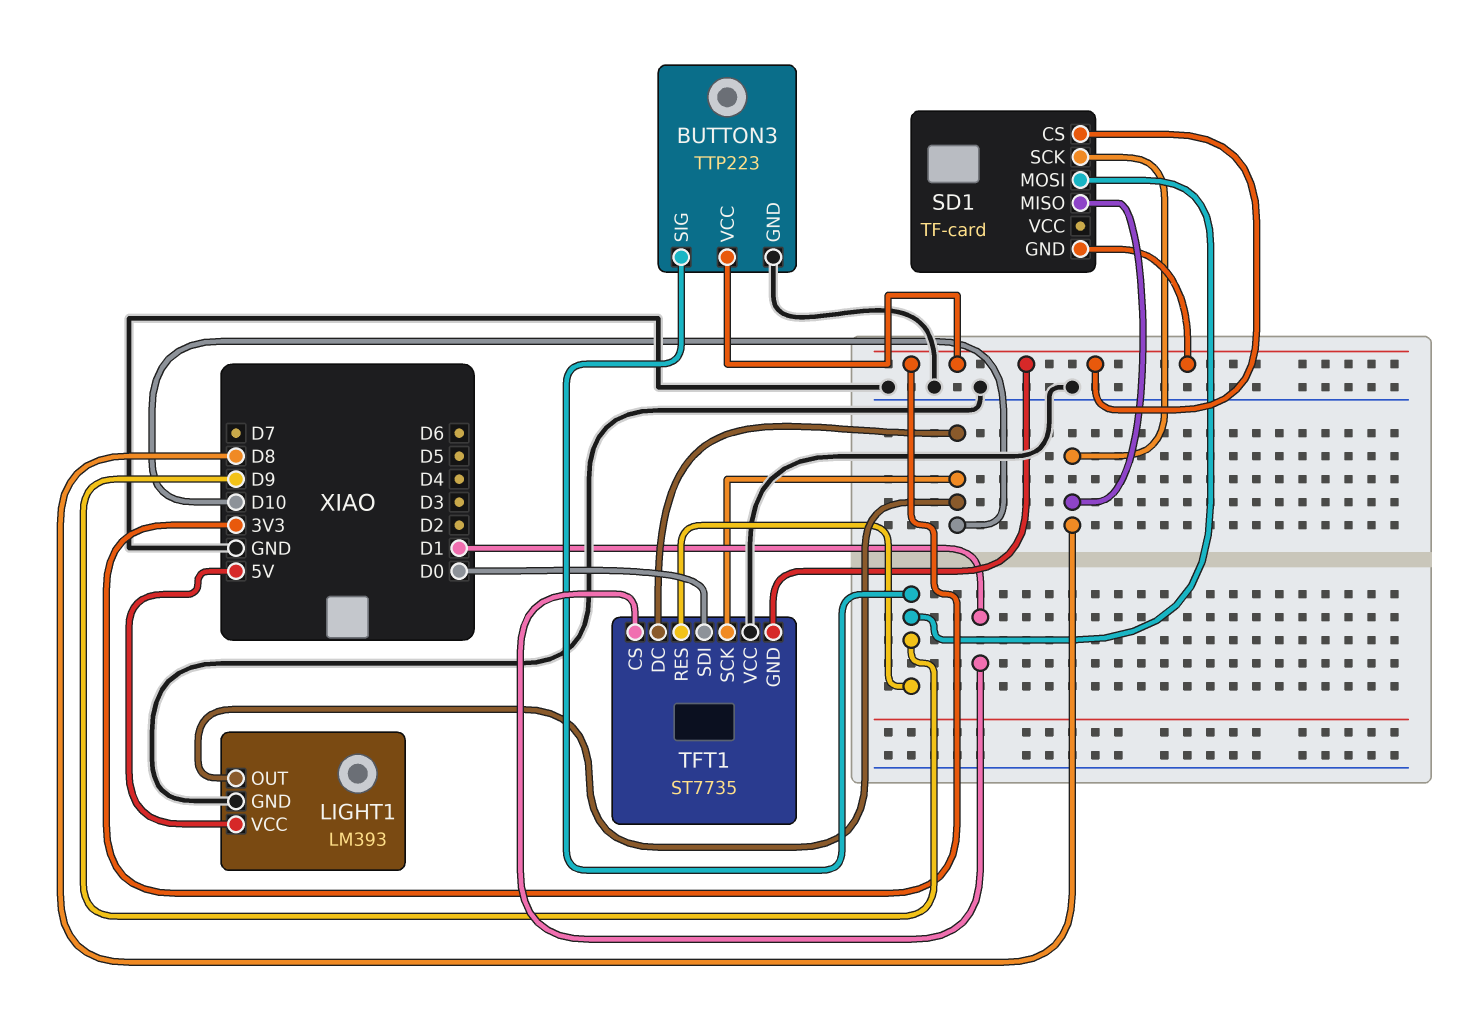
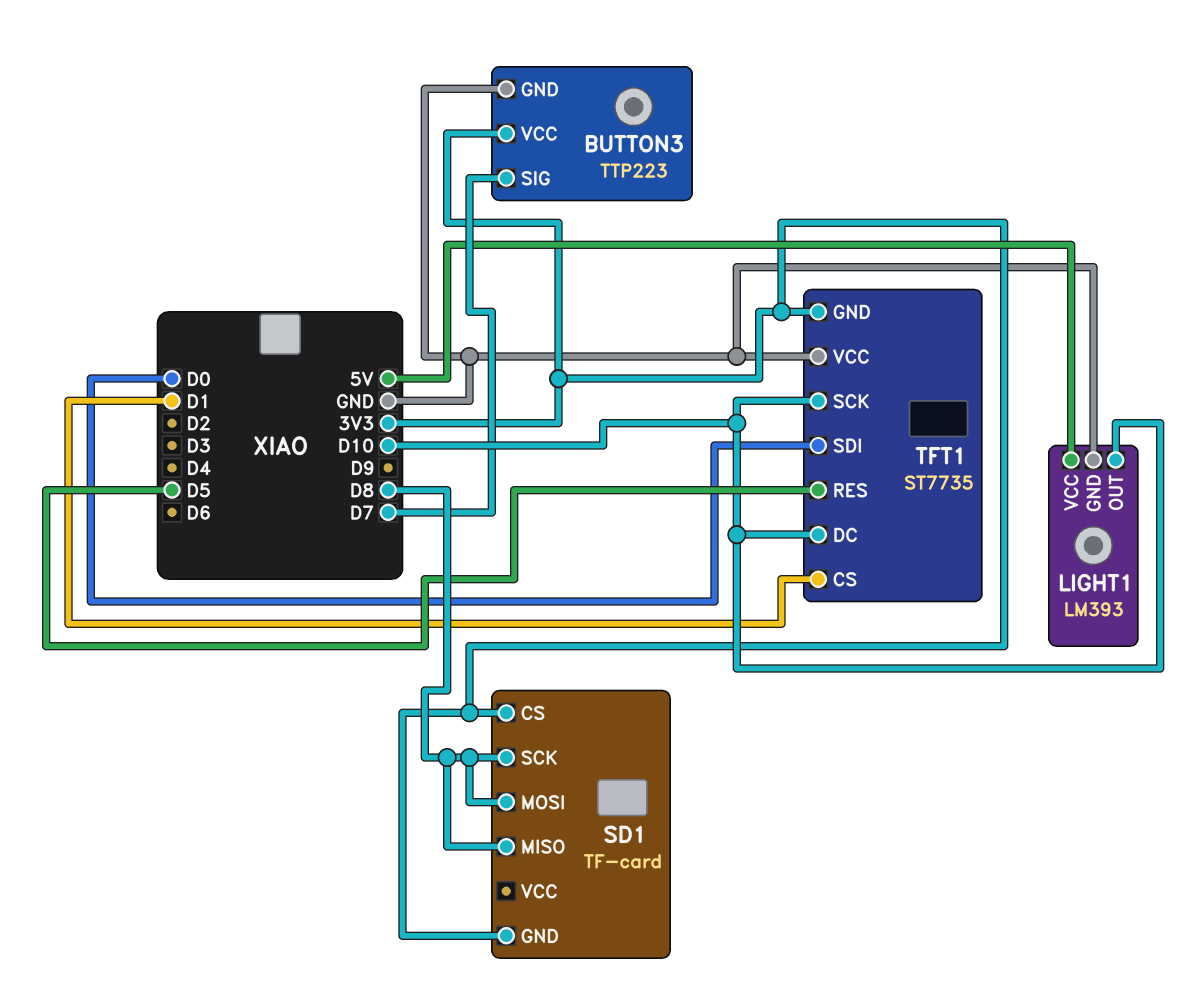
BUTTON3 pin SIG: D9 -> D7
SD1 pin MOSI: D9 -> D8
TFT1 pin RES: D9 -> D5

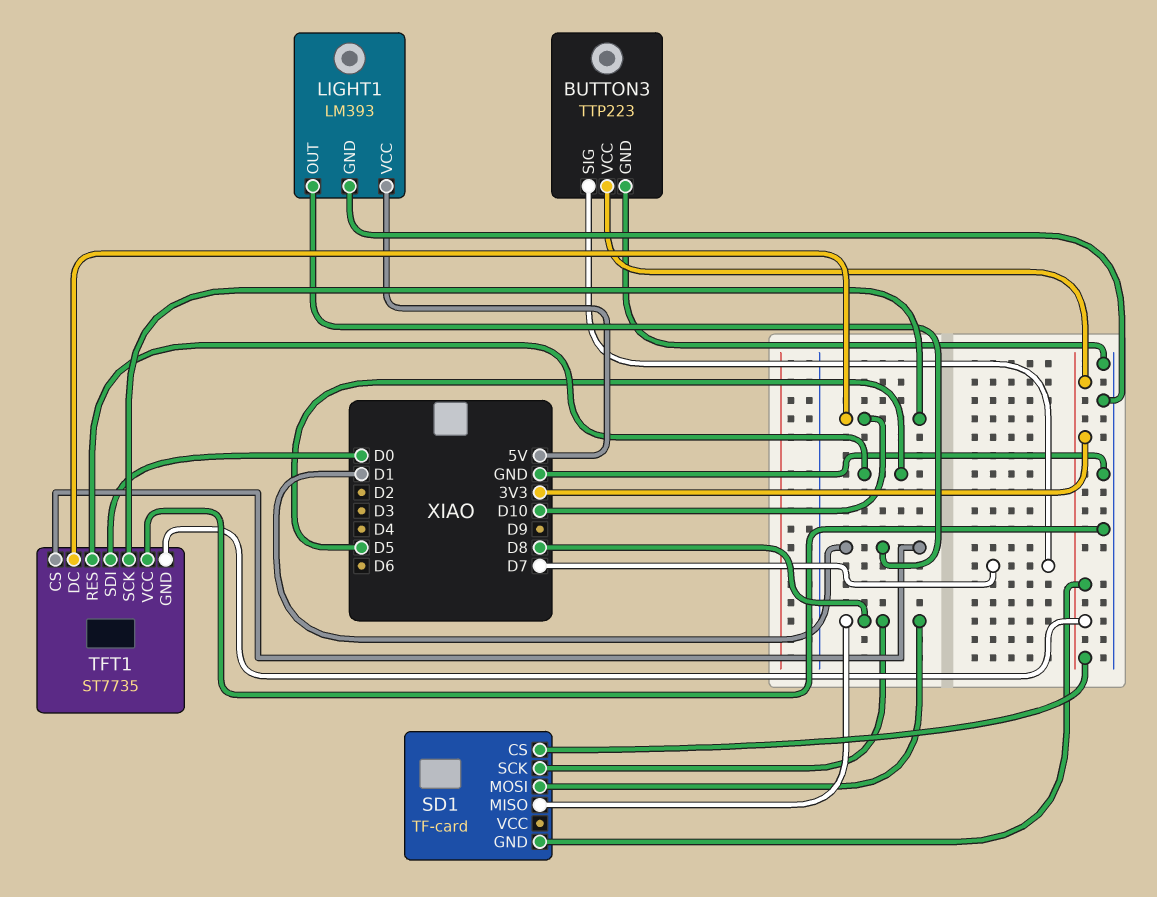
LIGHT1 pin OUT: D10 -> D1

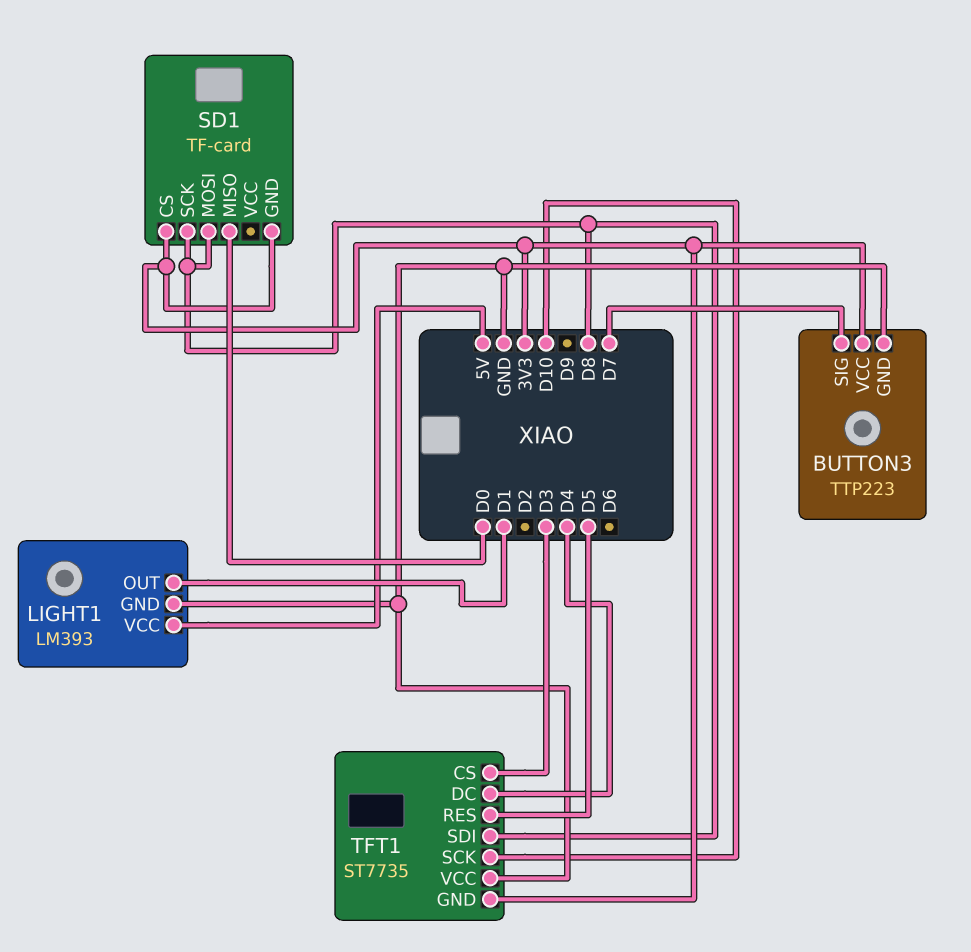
SD1 pin MISO: D8 -> D0
TFT1 pin CS: D1 -> D3
TFT1 pin DC: D10 -> D4
TFT1 pin SDI: D0 -> D8

